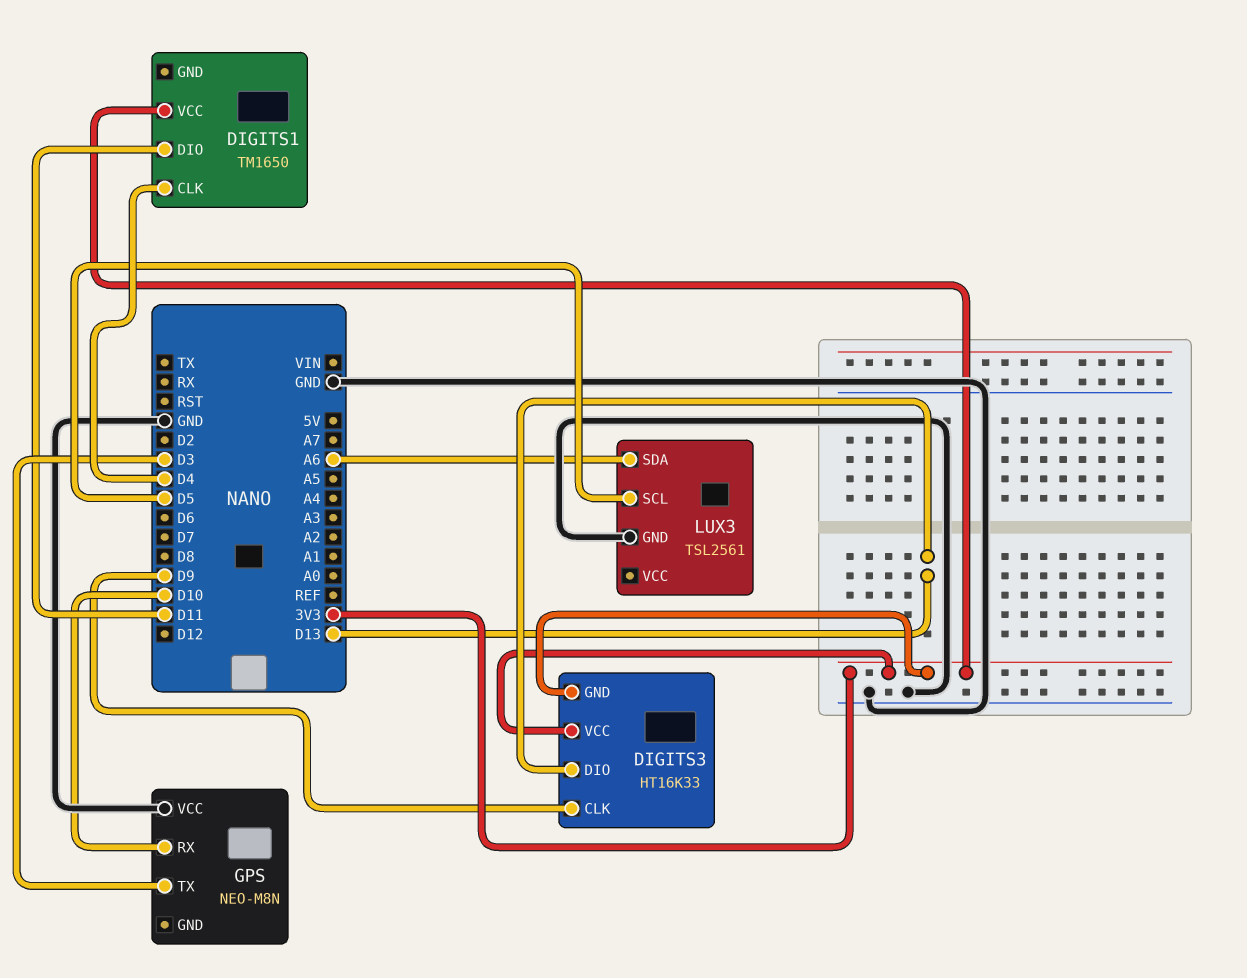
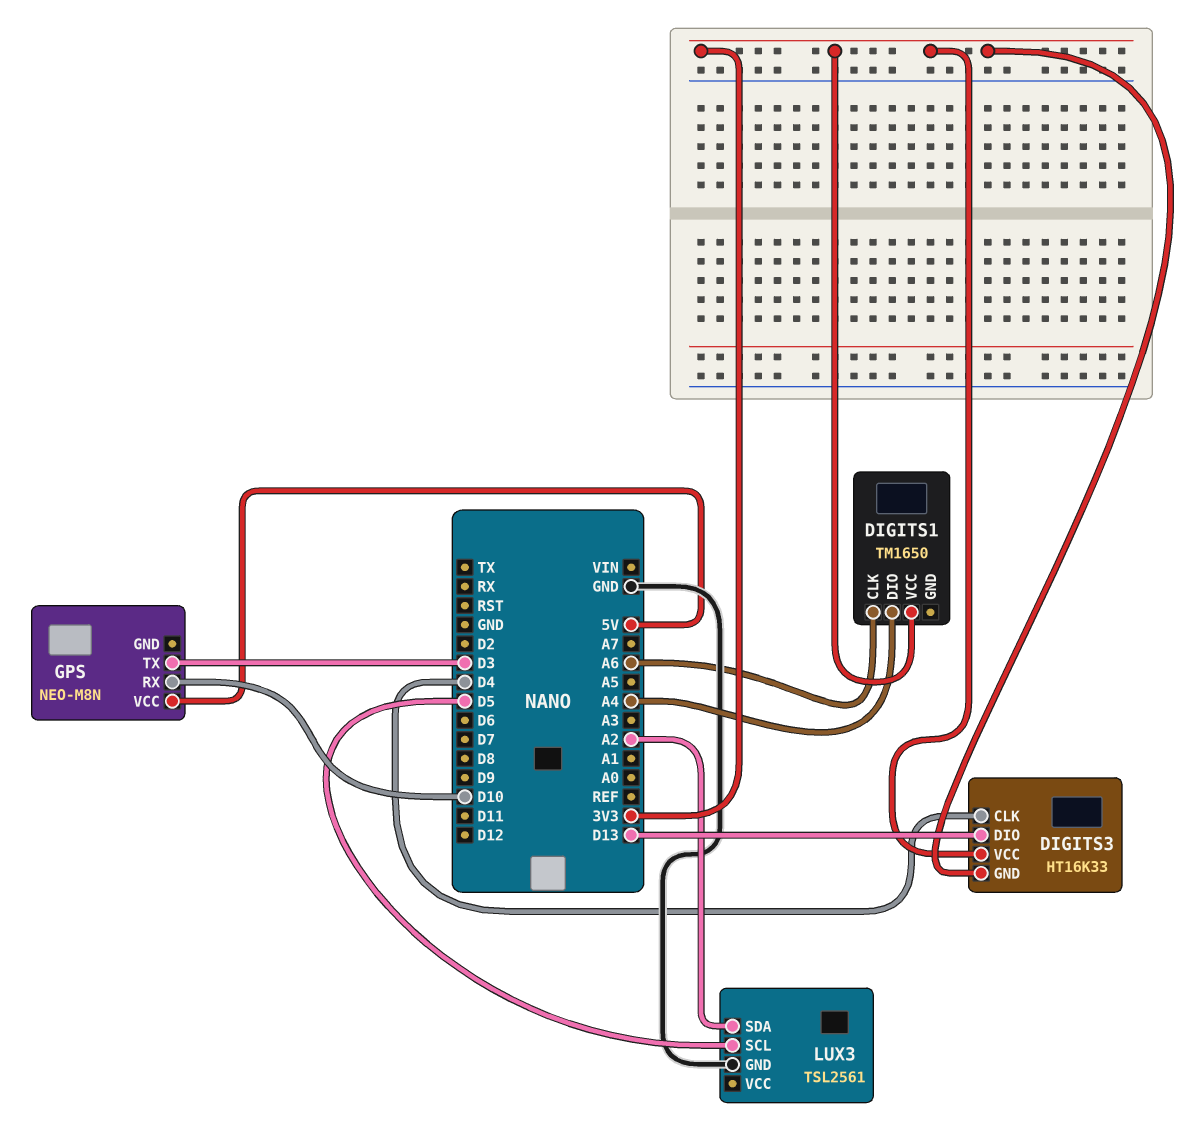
DIGITS1 pin CLK: D4 -> A6
DIGITS1 pin DIO: D11 -> A4
DIGITS3 pin CLK: D9 -> D4
GPS pin VCC: GND -> 5V
LUX3 pin SDA: A6 -> A2

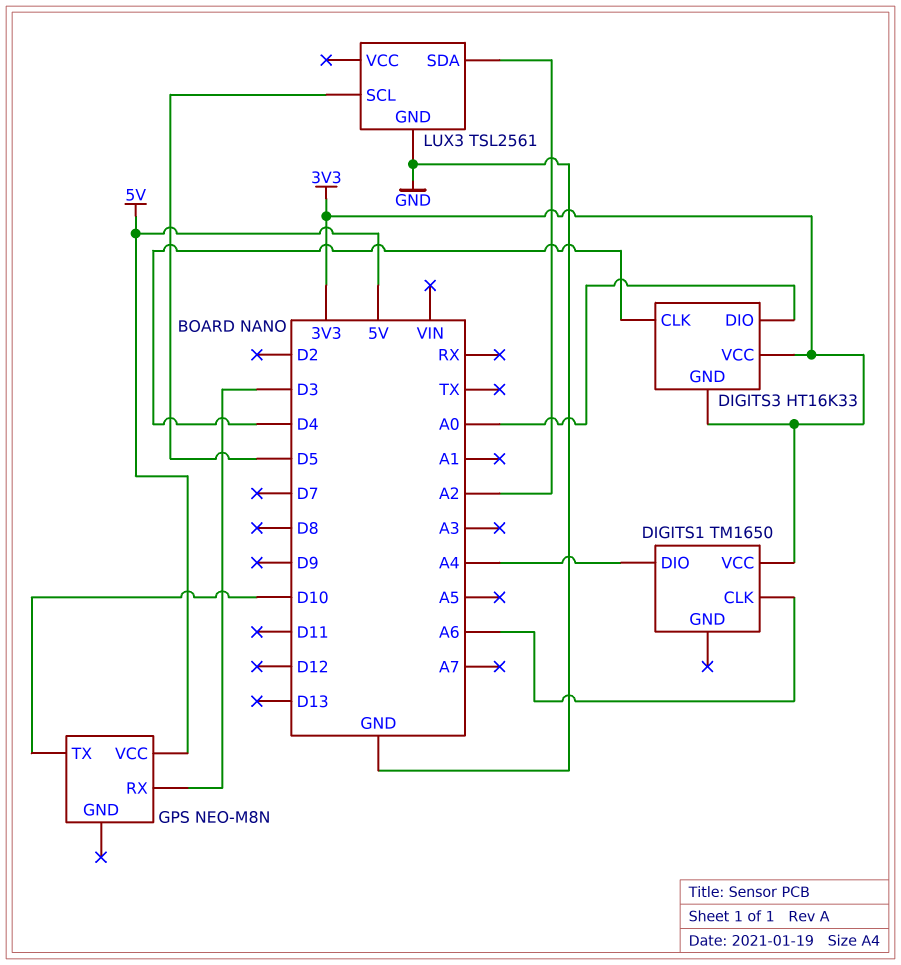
DIGITS3 pin DIO: D13 -> A0
GPS pin RX: D10 -> D3
GPS pin TX: D3 -> D10

